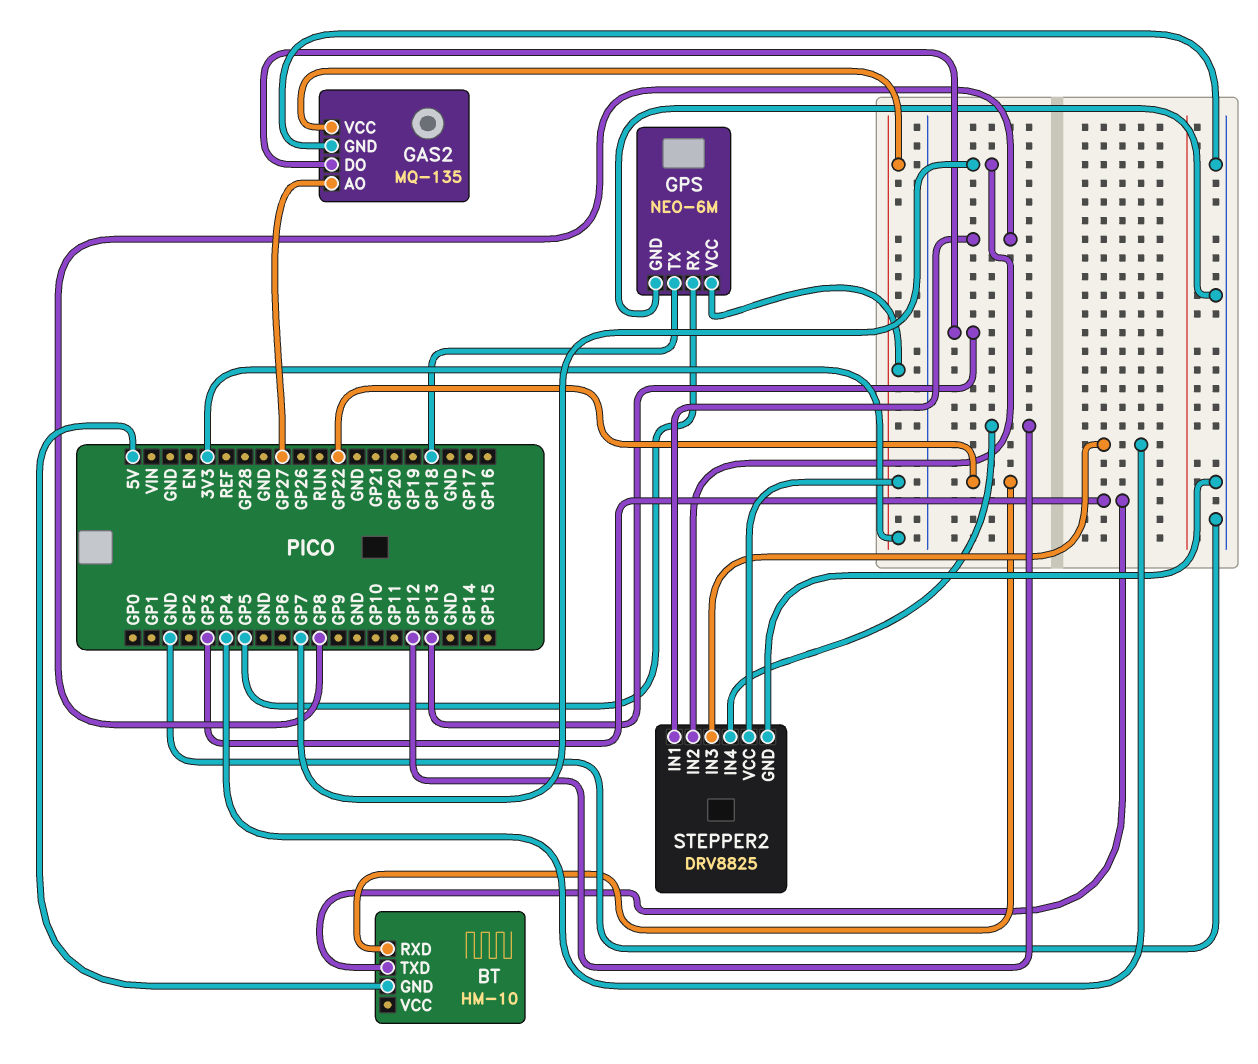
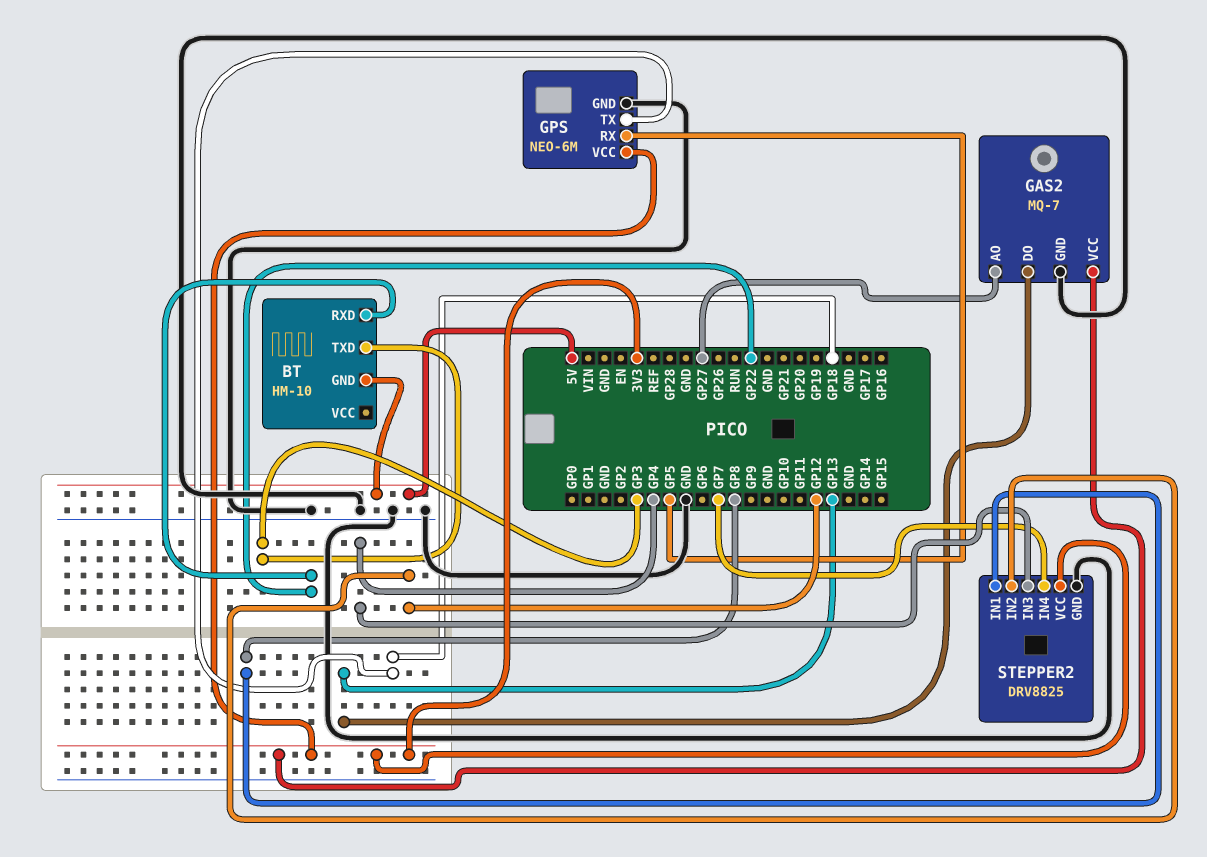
GAS2: MQ-135 -> MQ-7
STEPPER2 pin IN2: GP7 -> GP12
STEPPER2 pin IN4: GP12 -> GP7

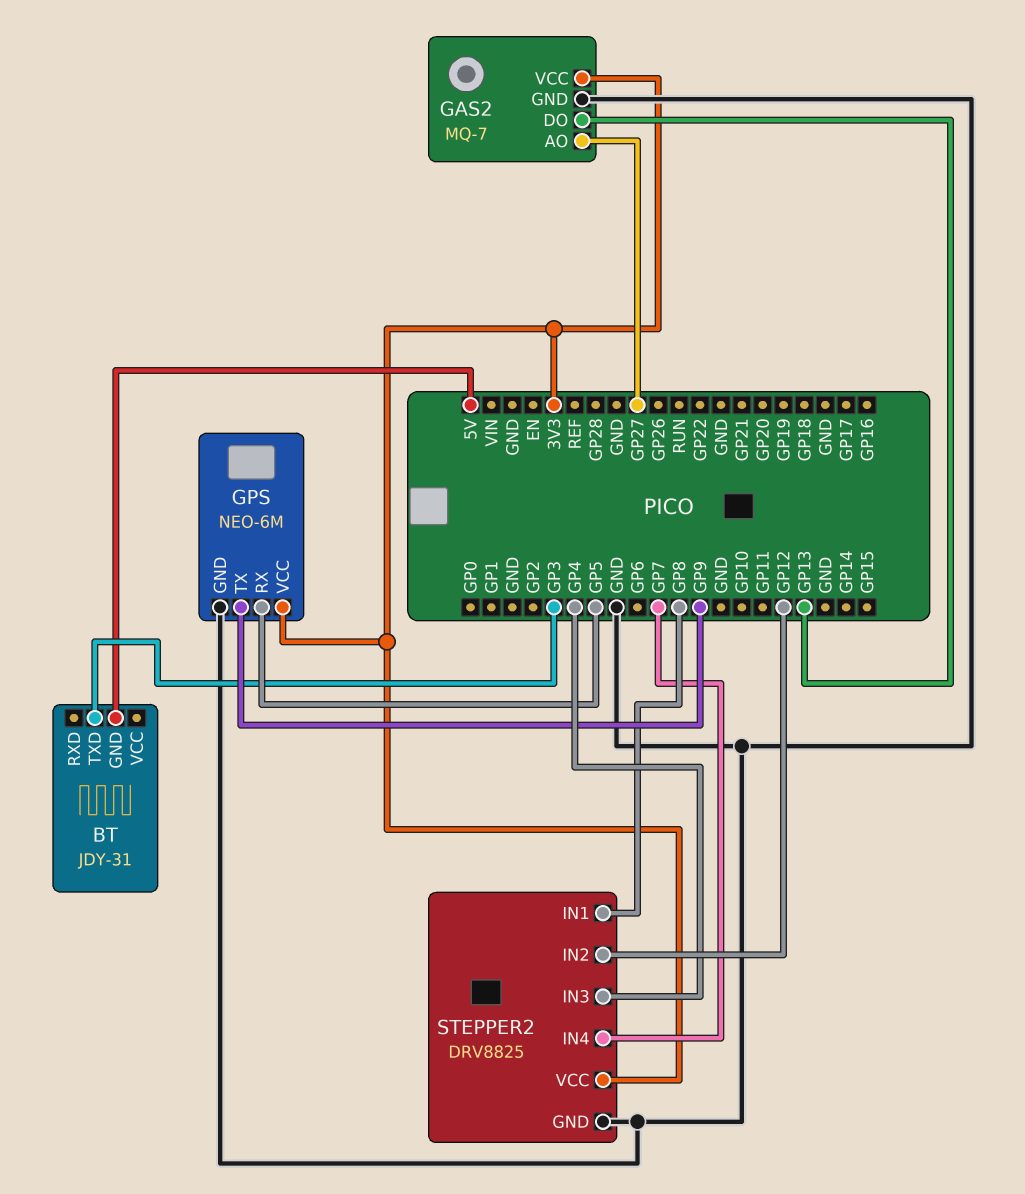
BT: HM-10 -> JDY-31
BT pin RXD: GP22 -> none
GPS pin TX: GP18 -> GP9

